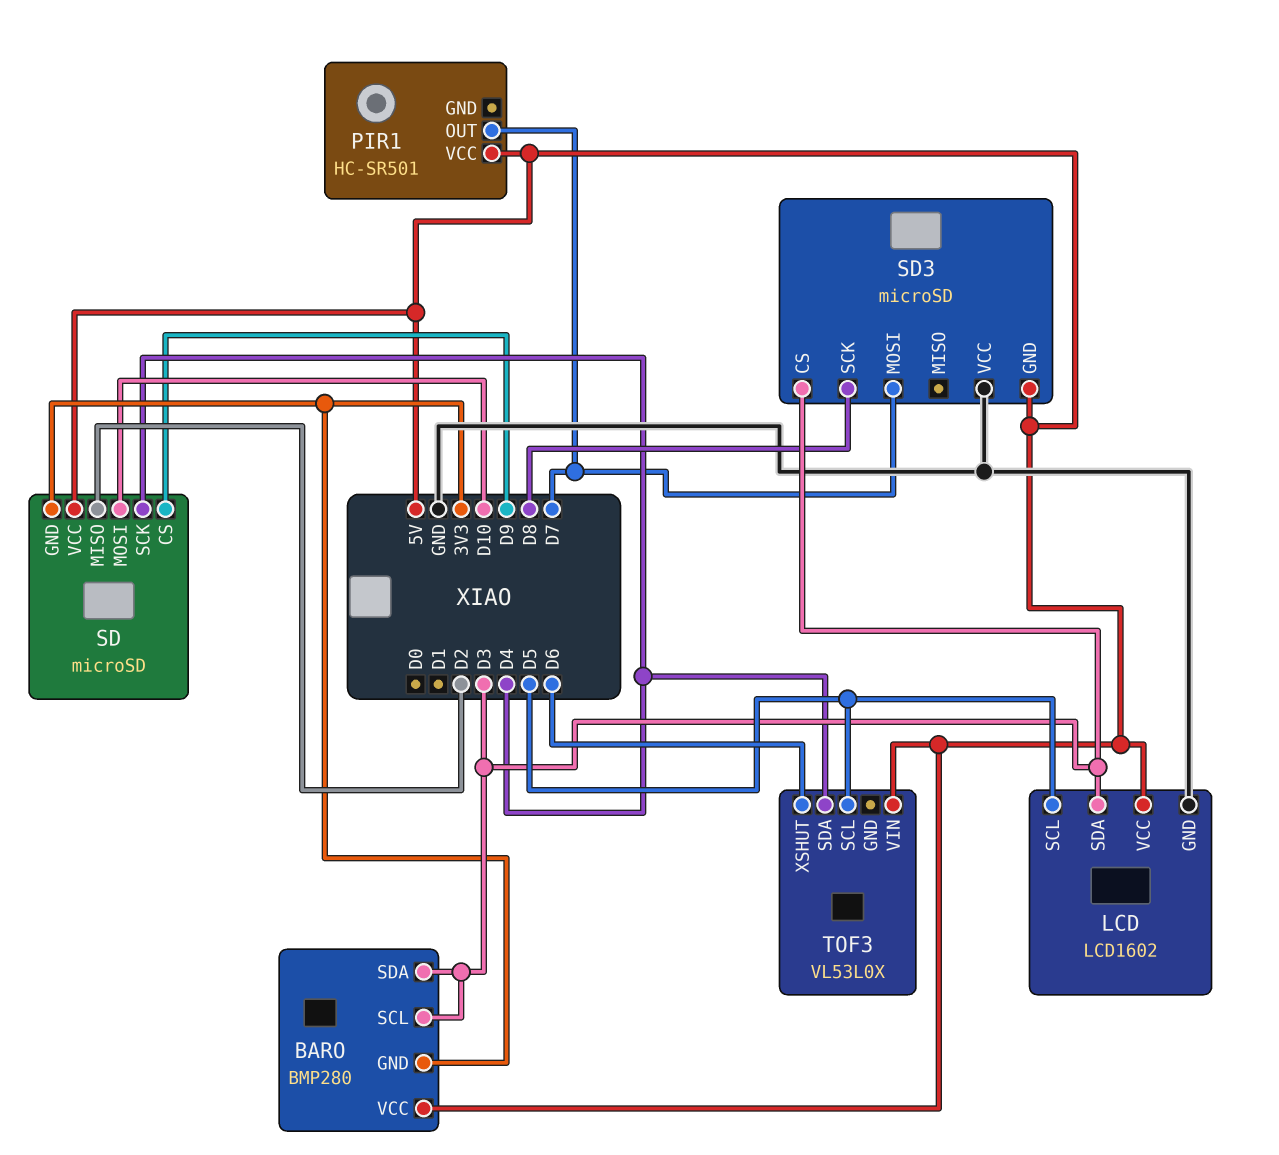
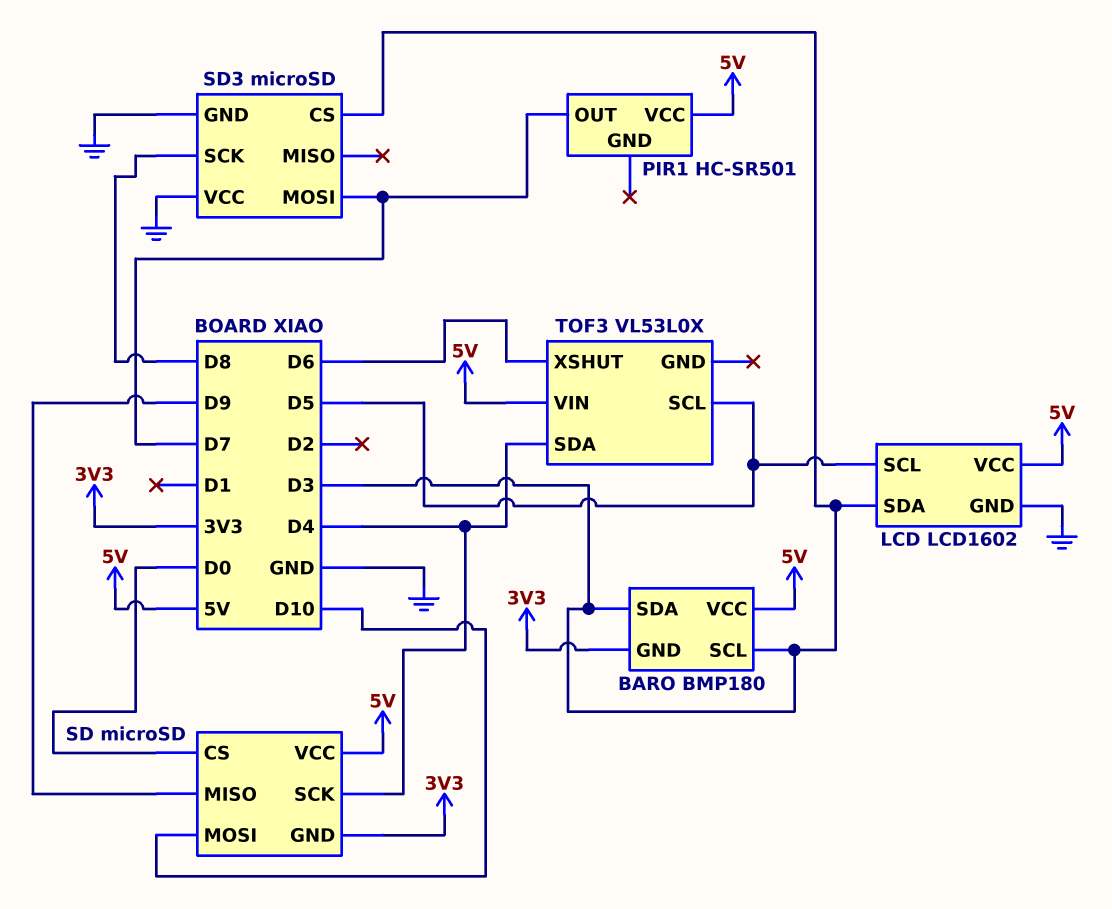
BARO: BMP280 -> BMP180
SD pin CS: D9 -> D0
SD pin MISO: D2 -> D9
SD3 pin GND: 5V -> GND

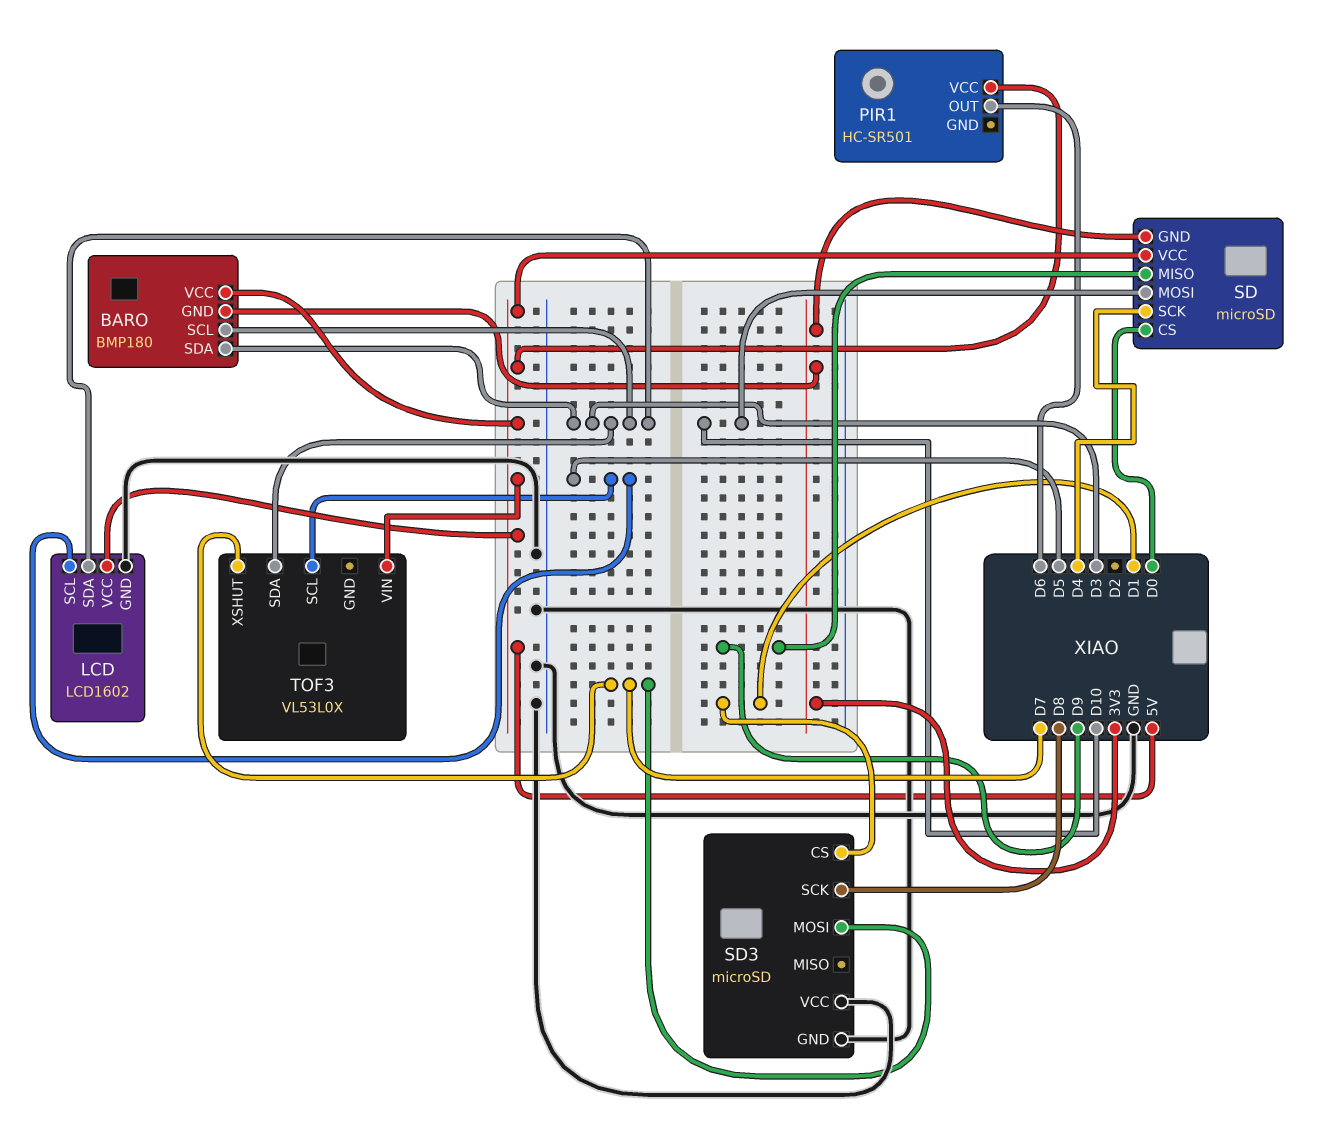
PIR1 pin OUT: D7 -> D6
SD3 pin CS: D3 -> D1
TOF3 pin SDA: D4 -> D3
TOF3 pin XSHUT: D6 -> D7

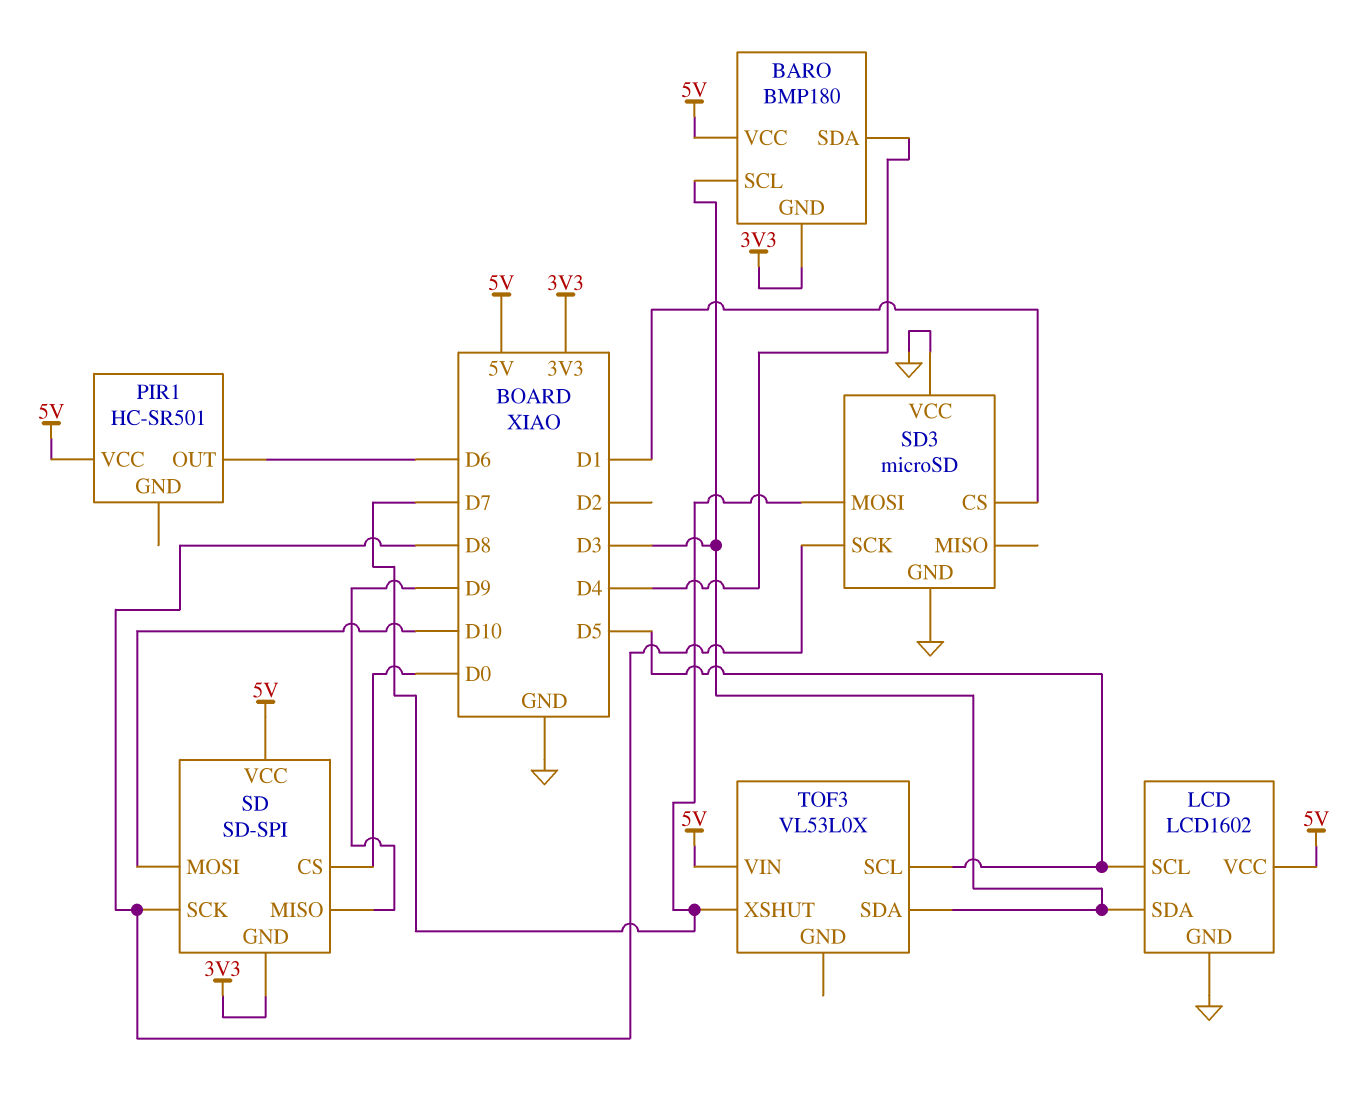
BARO pin SDA: D3 -> D4
SD: microSD -> SD-SPI
SD pin SCK: D4 -> D8

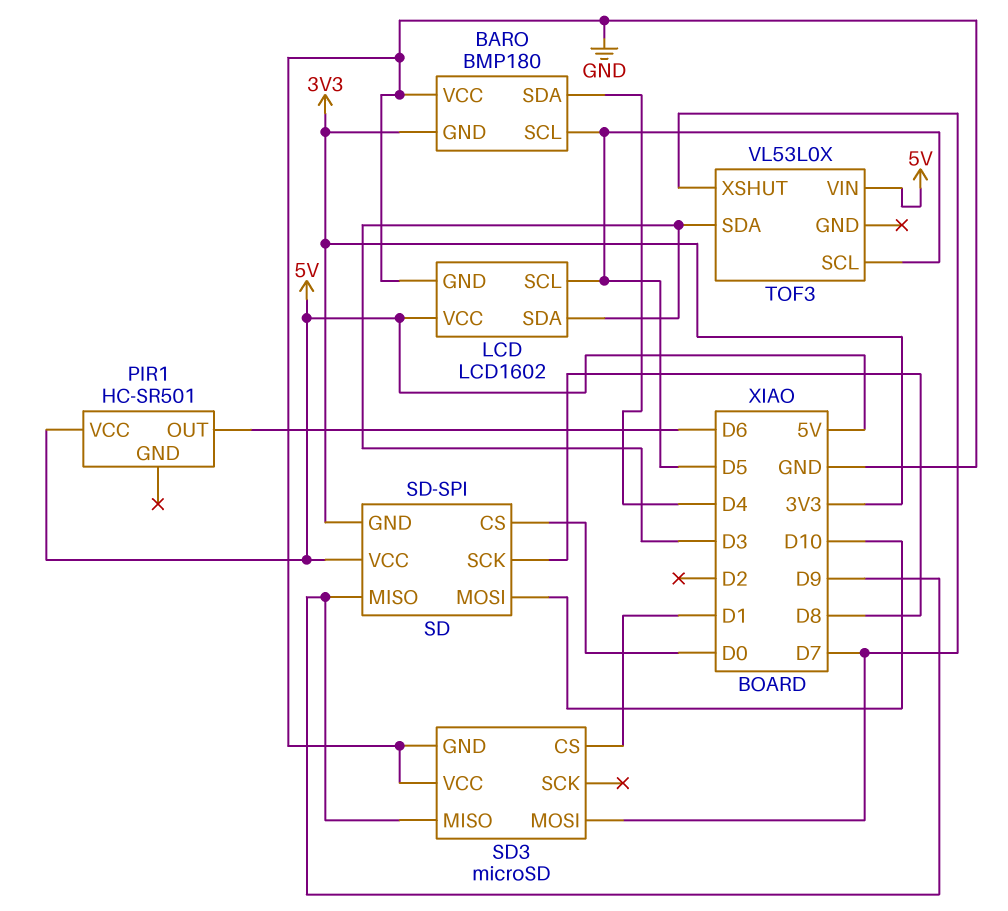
BARO pin SCL: D3 -> D5
BARO pin VCC: 5V -> GND
SD3 pin MISO: none -> D9
SD3 pin SCK: D8 -> none

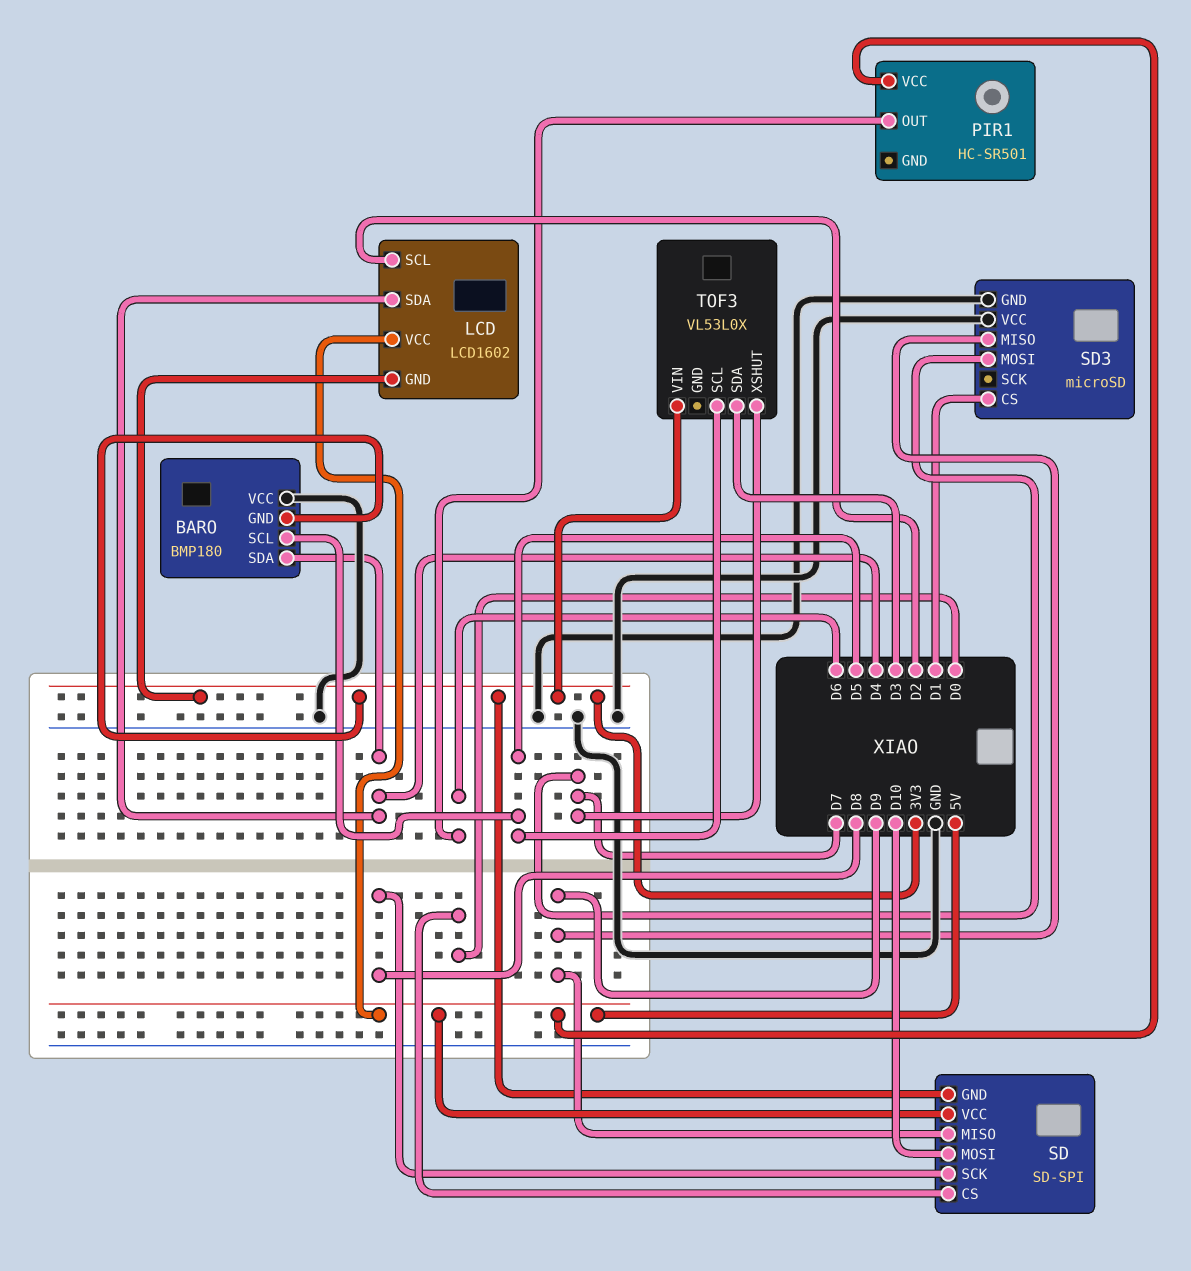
LCD pin GND: GND -> 3V3
LCD pin SCL: D5 -> D2
LCD pin SDA: D3 -> D4
TOF3 pin VIN: 5V -> 3V3

